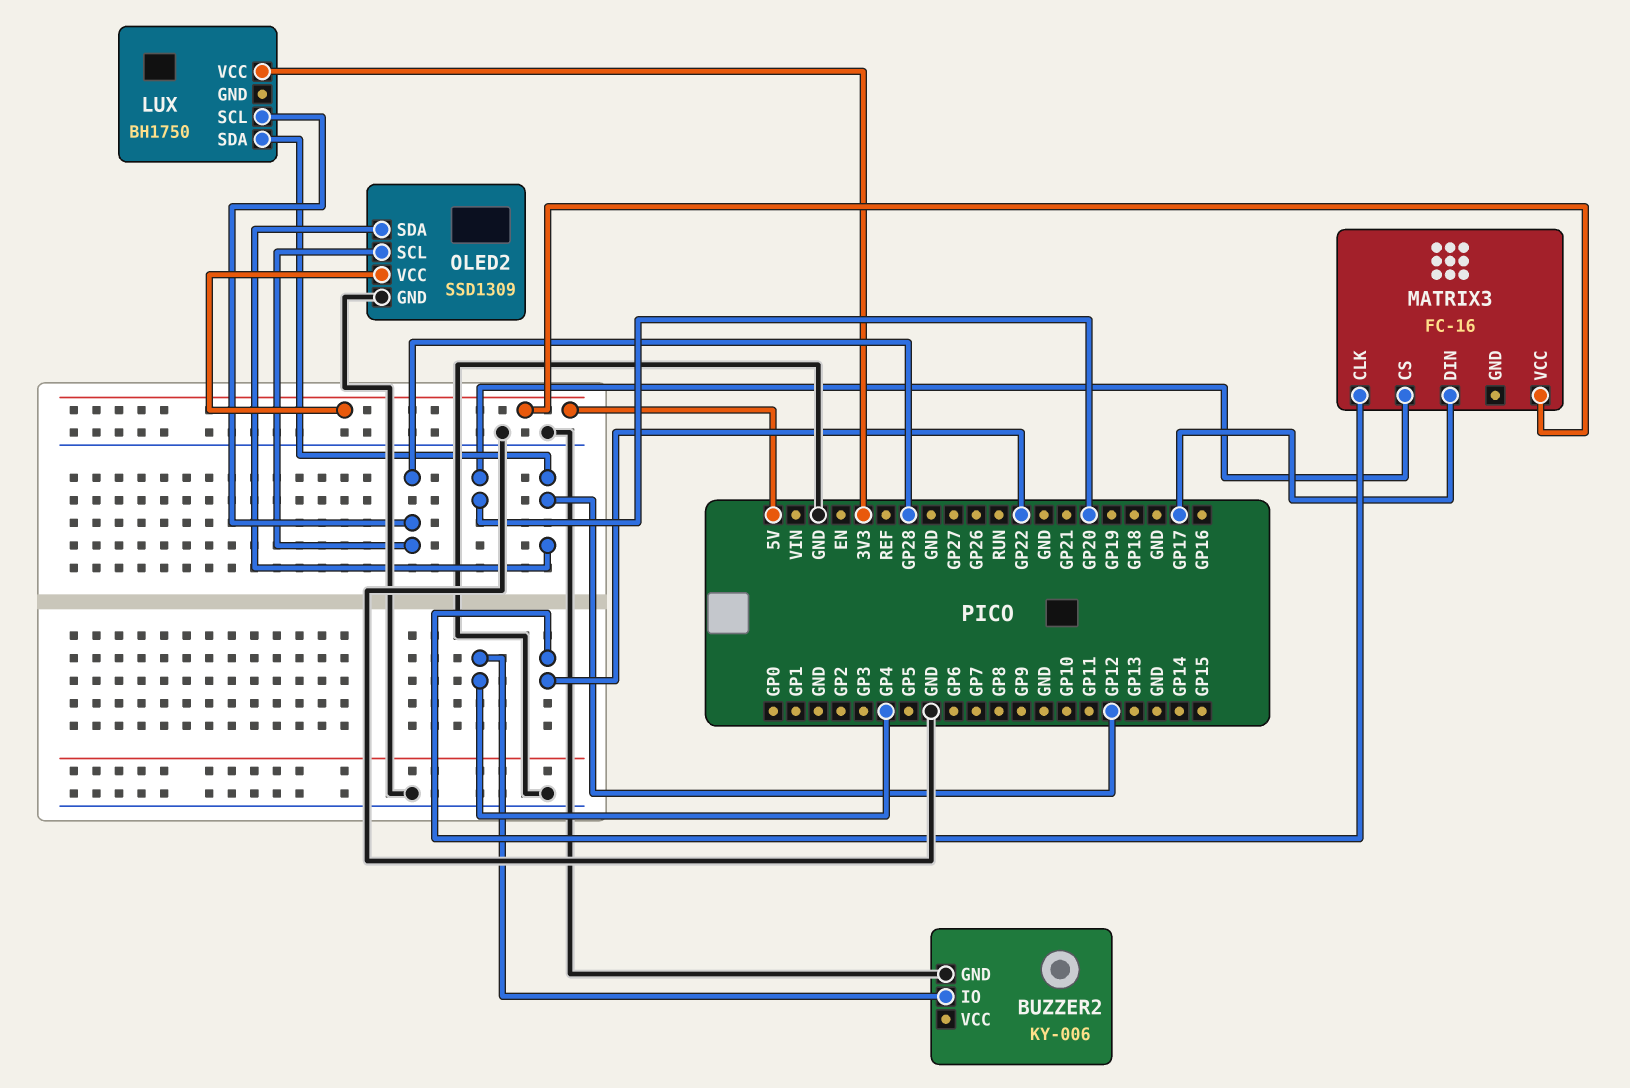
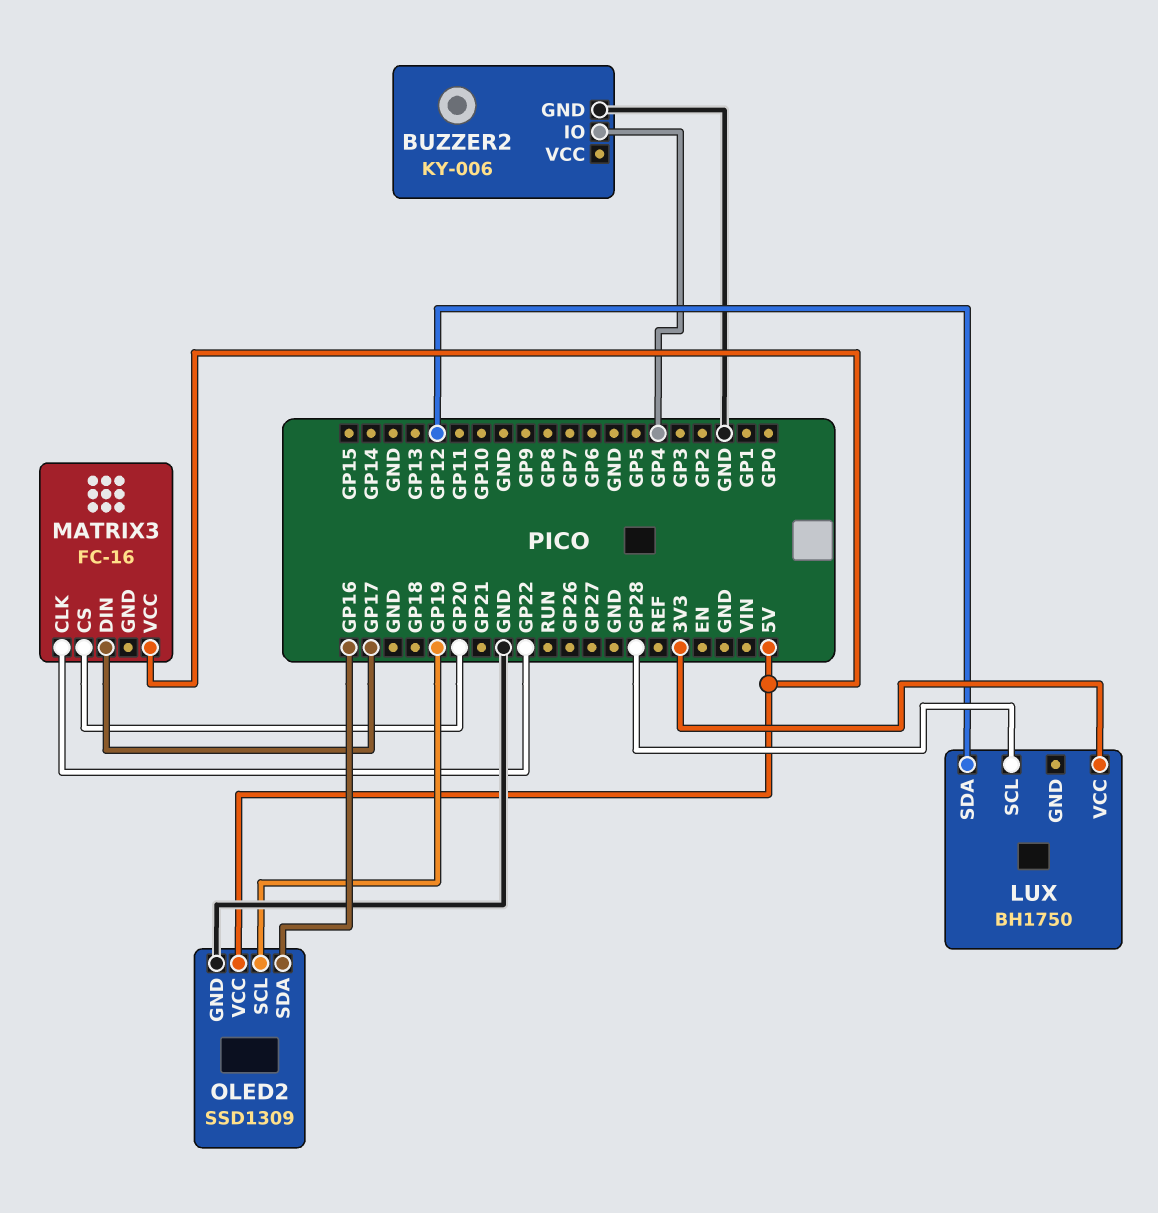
OLED2 pin SCL: GP28 -> GP19
OLED2 pin SDA: GP12 -> GP16

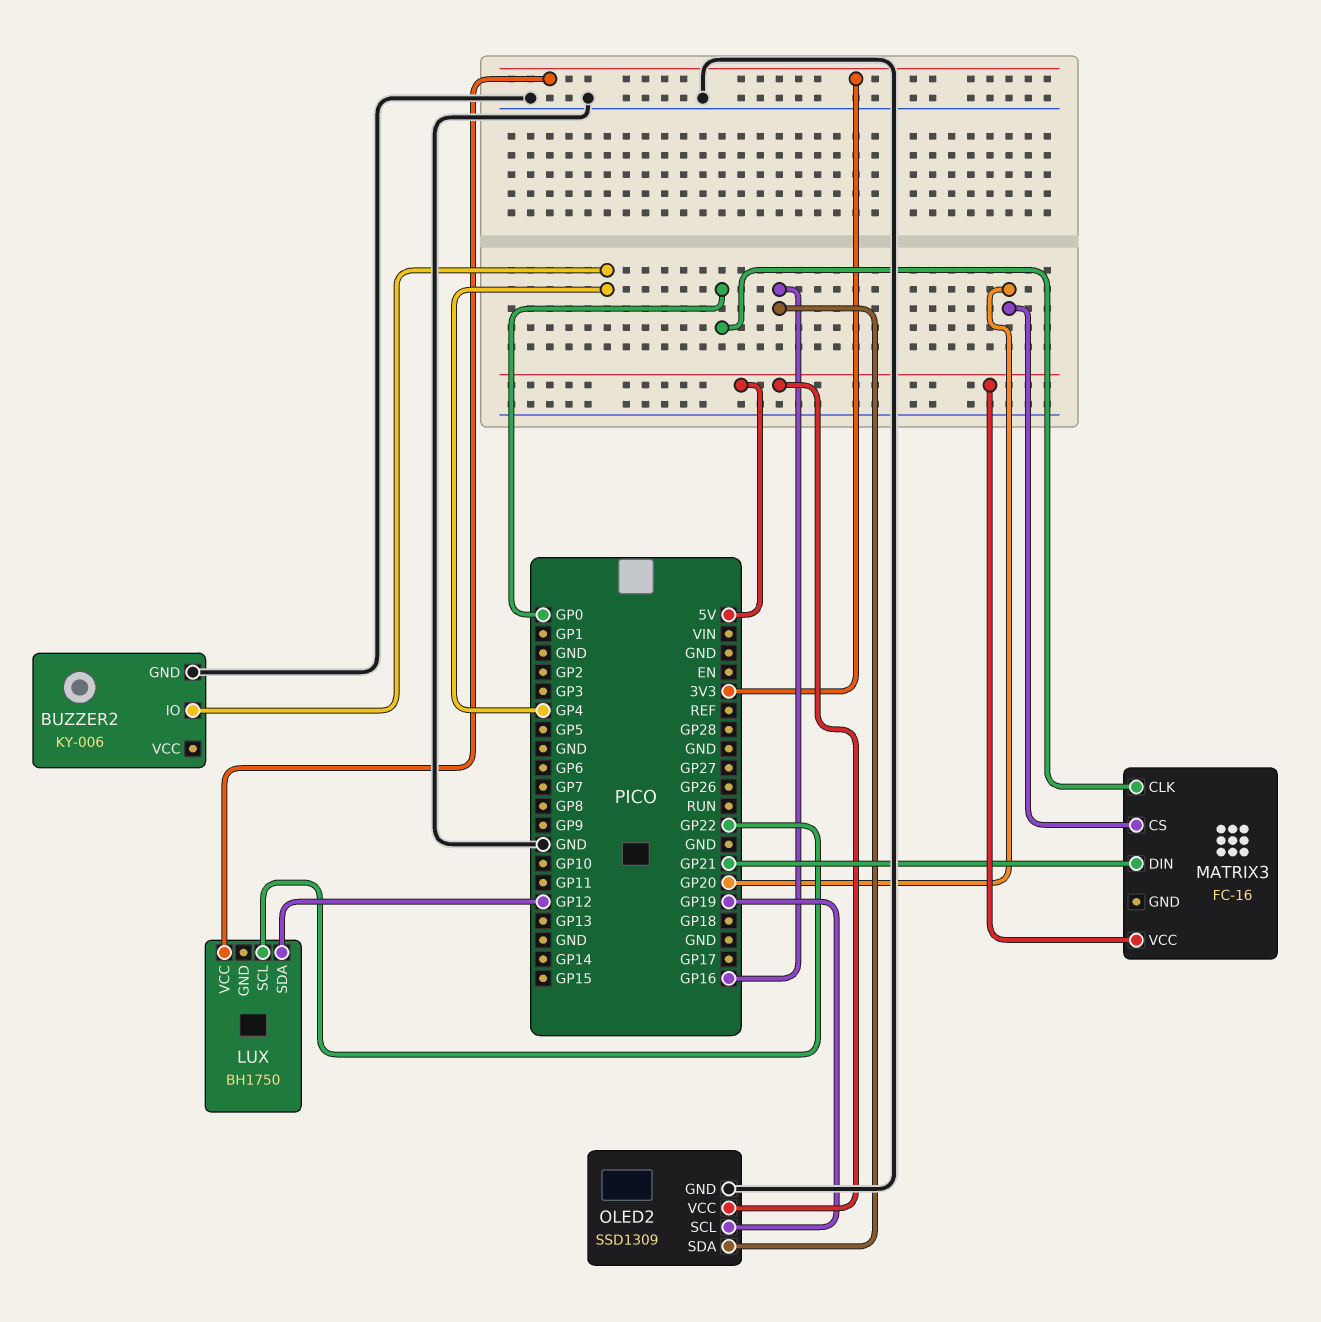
LUX pin SCL: GP28 -> GP22
MATRIX3 pin CLK: GP22 -> GP0
MATRIX3 pin DIN: GP17 -> GP21

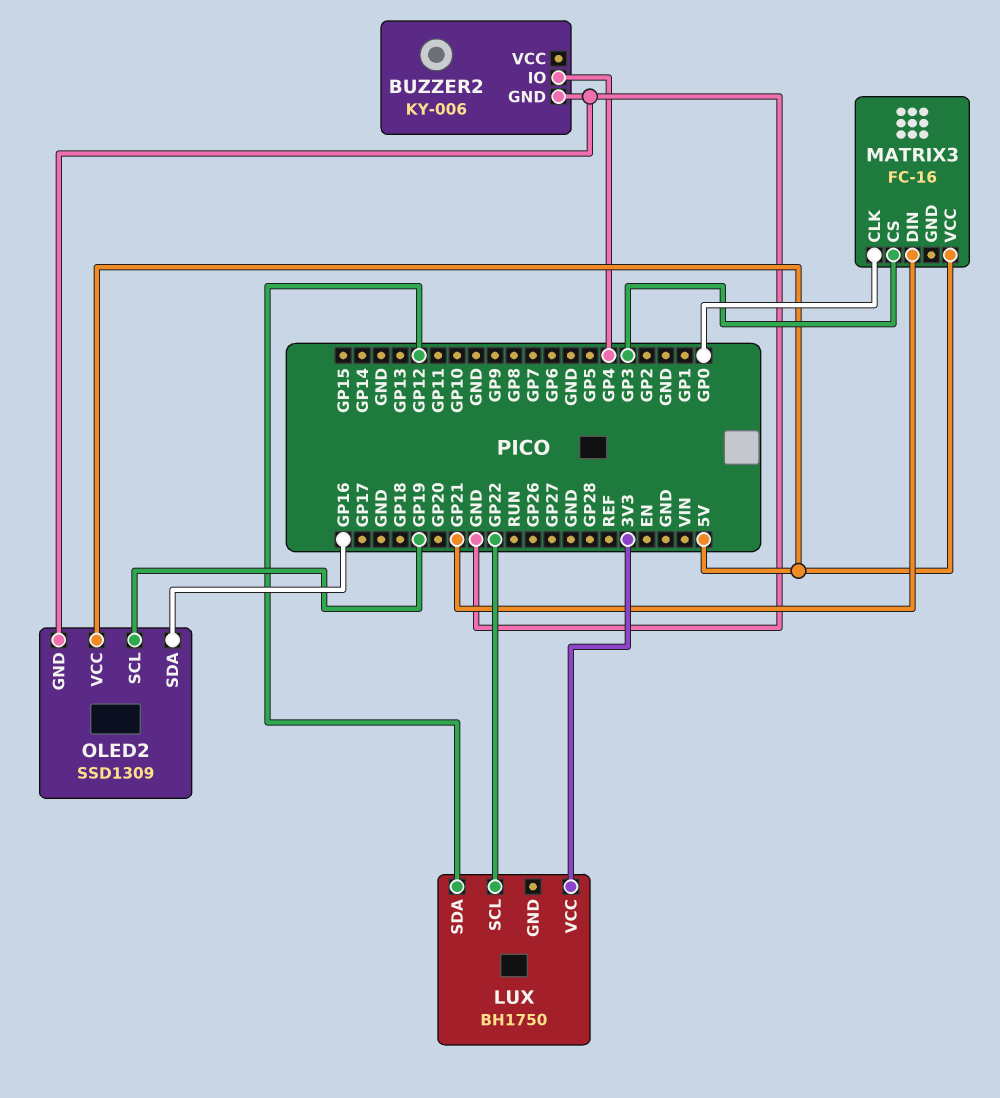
MATRIX3 pin CS: GP20 -> GP3

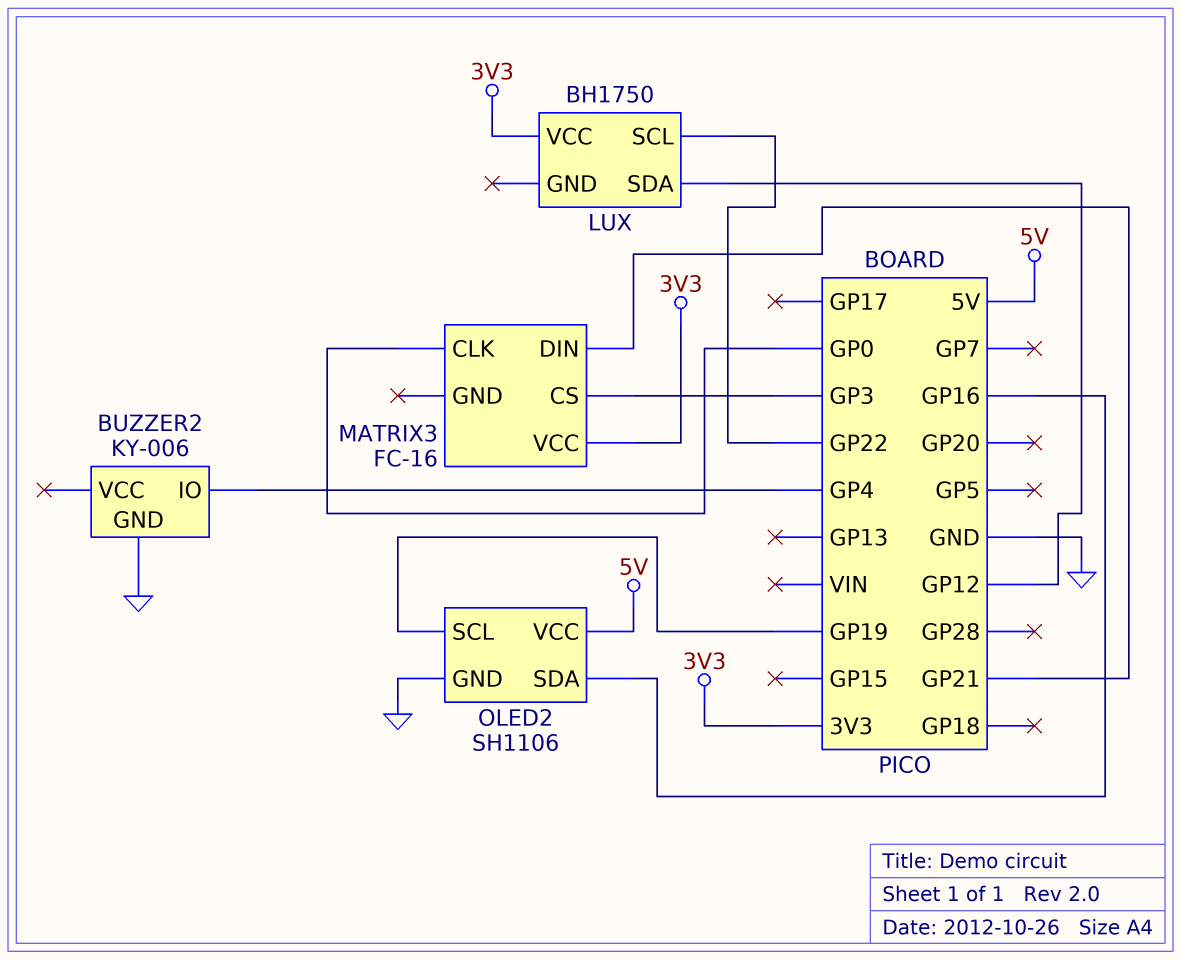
MATRIX3 pin VCC: 5V -> 3V3
OLED2: SSD1309 -> SH1106

